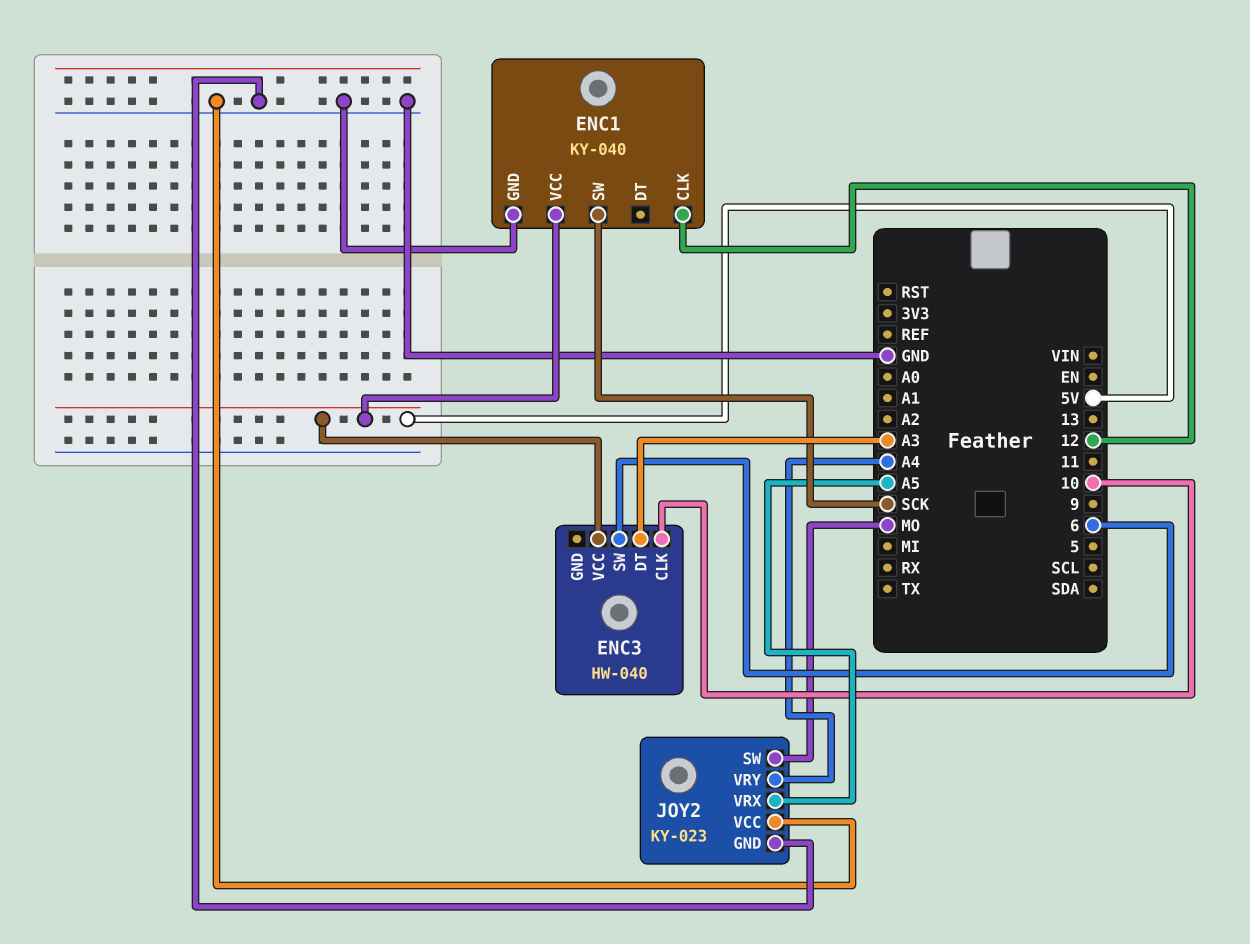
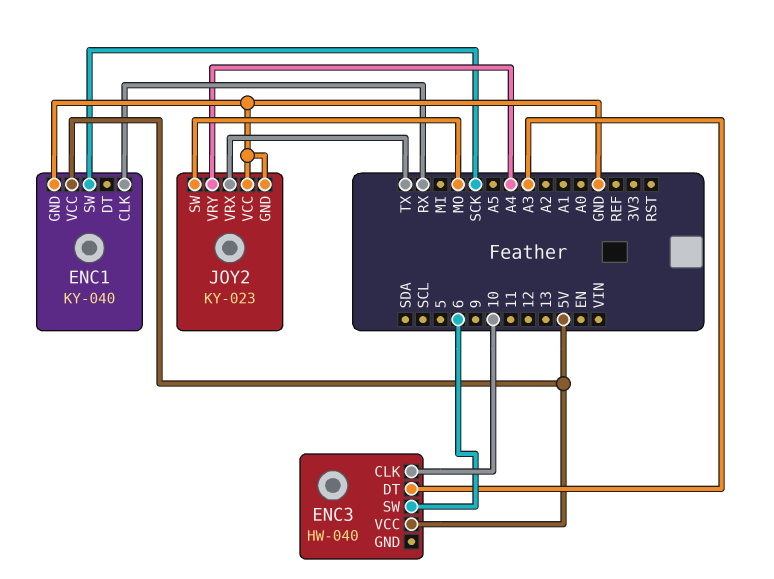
ENC1 pin CLK: 12 -> RX
JOY2 pin VRX: A5 -> TX

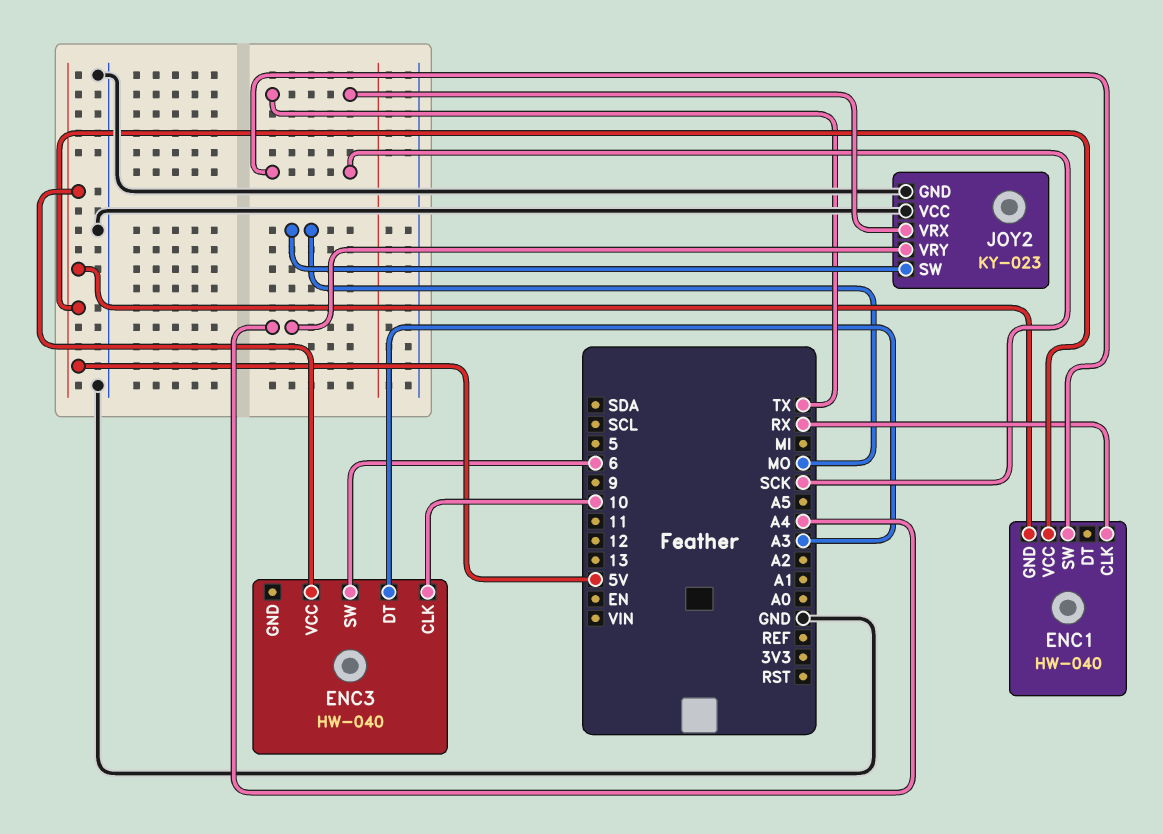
ENC1: KY-040 -> HW-040
ENC1 pin GND: GND -> 5V

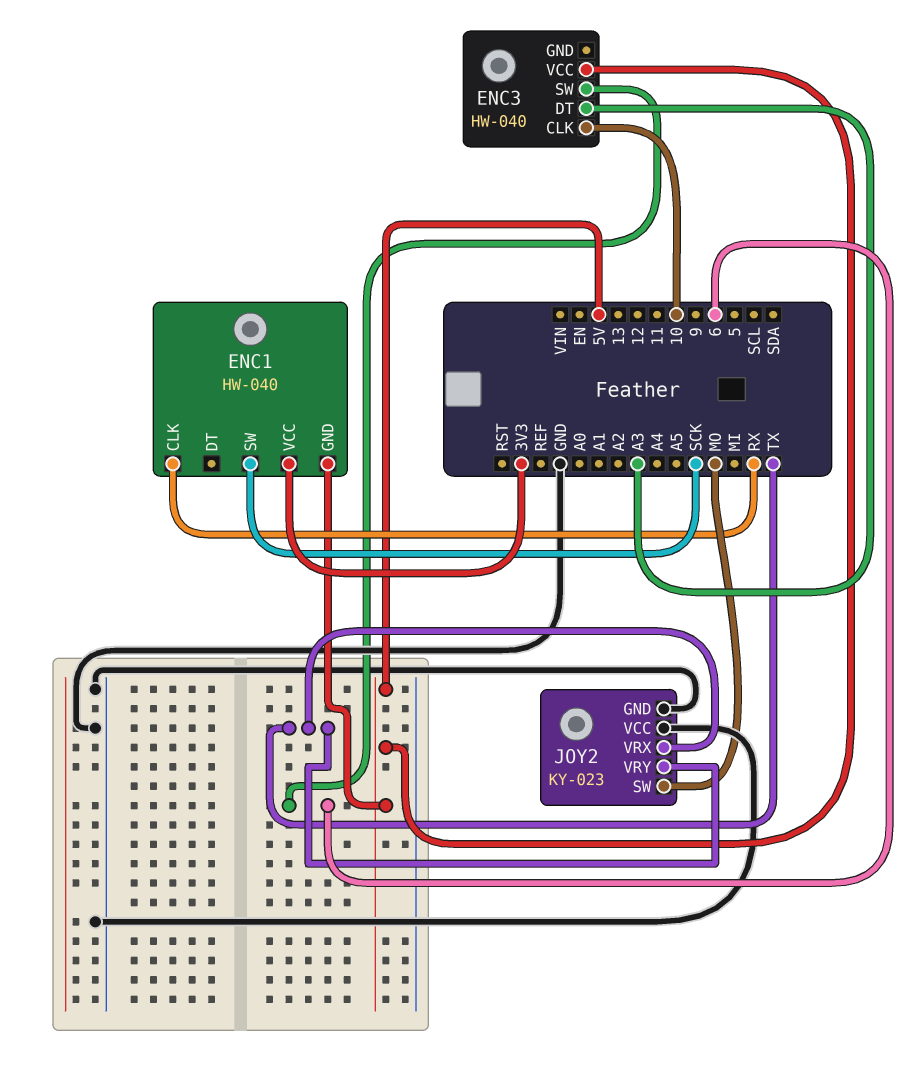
ENC1 pin VCC: 5V -> 3V3
JOY2 pin VRY: A4 -> TX

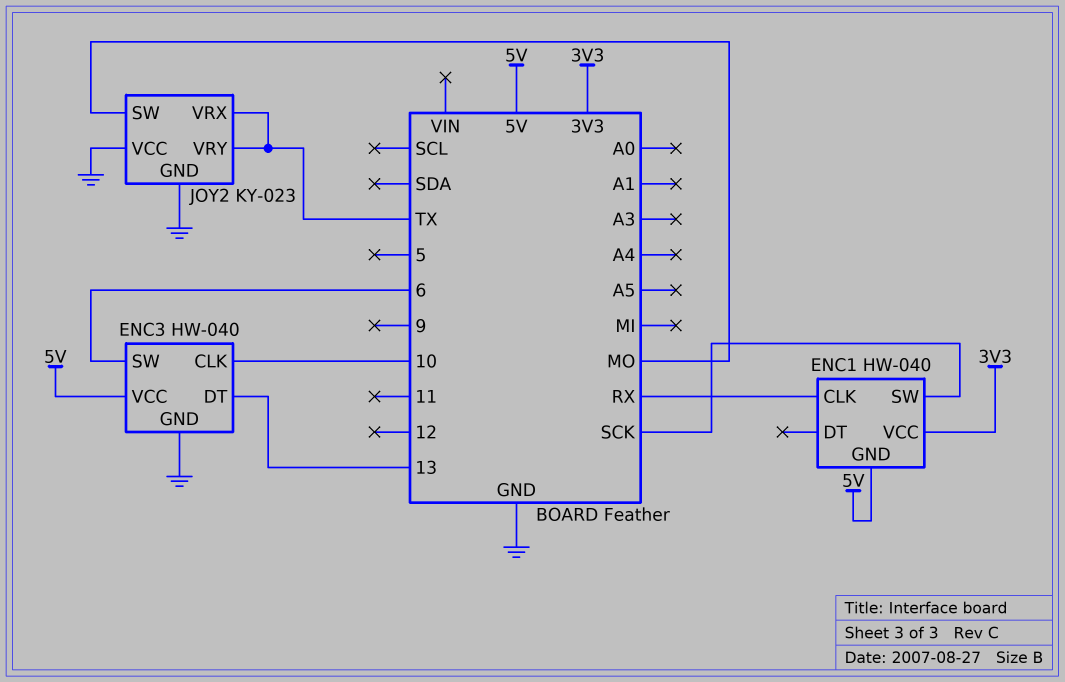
ENC3 pin DT: A3 -> 13
ENC3 pin GND: none -> GND

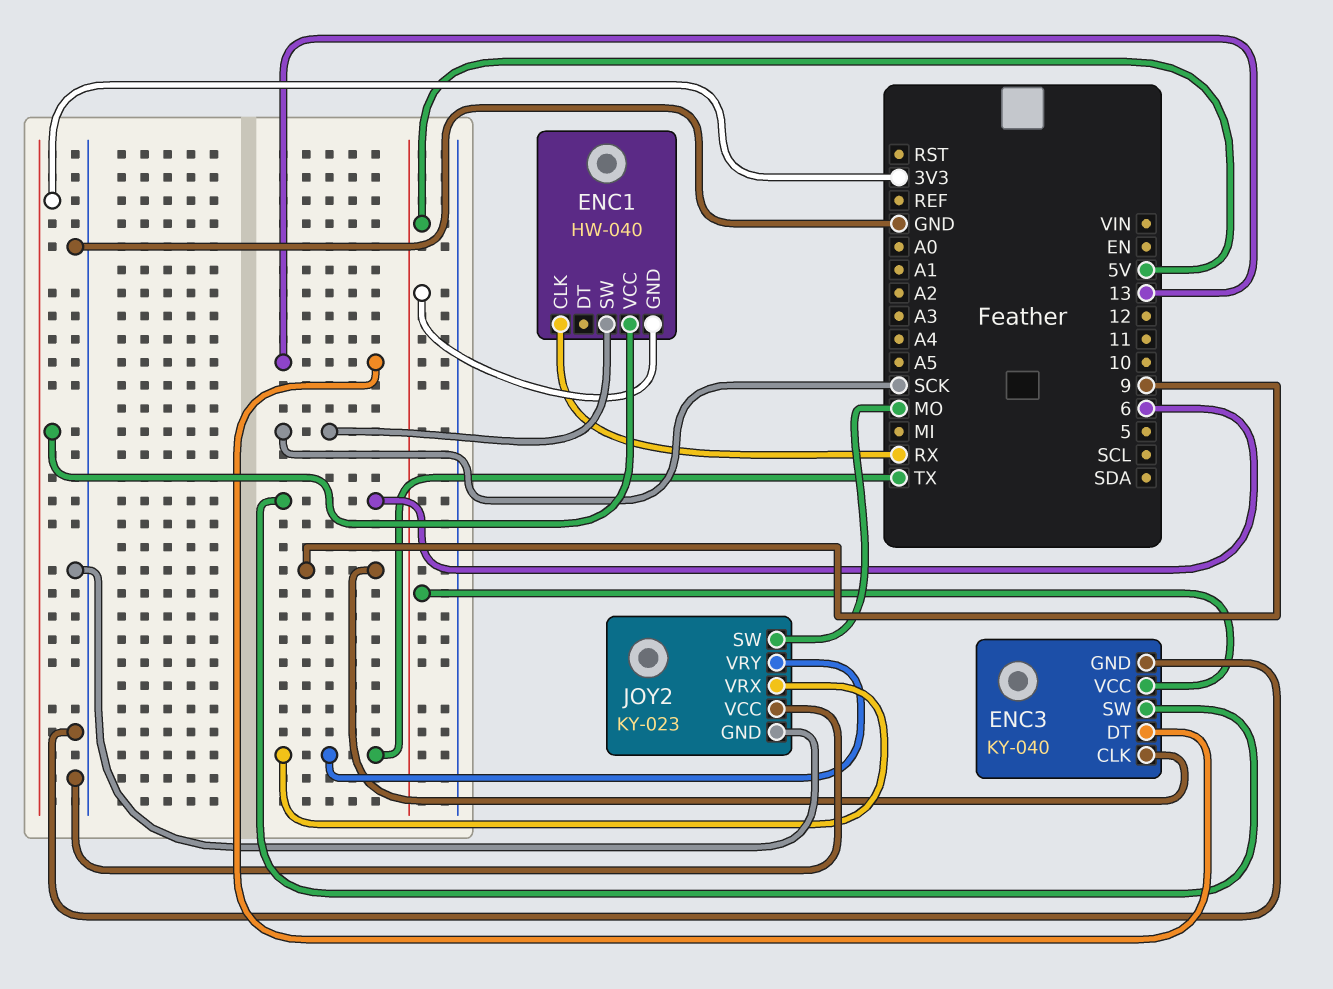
ENC3: HW-040 -> KY-040
ENC3 pin CLK: 10 -> 9

